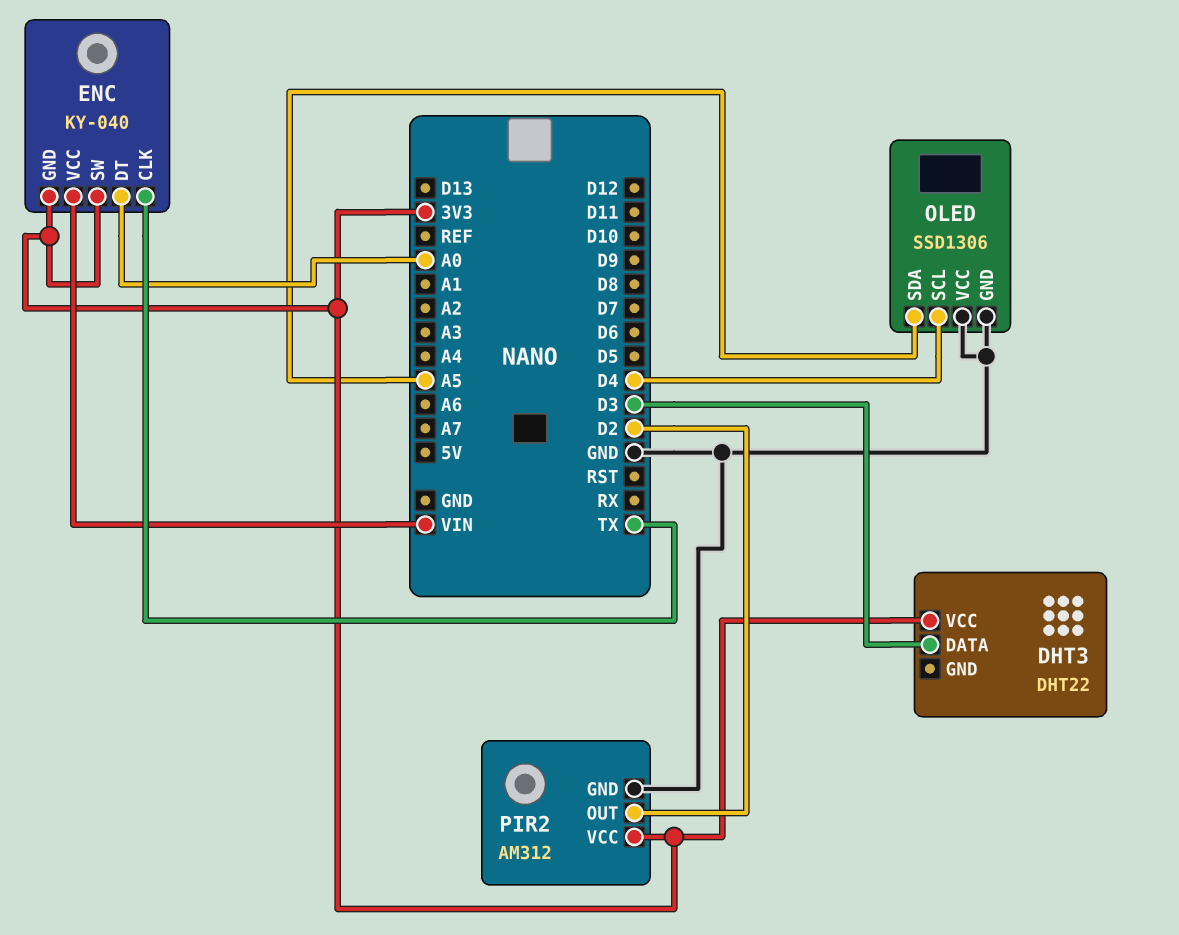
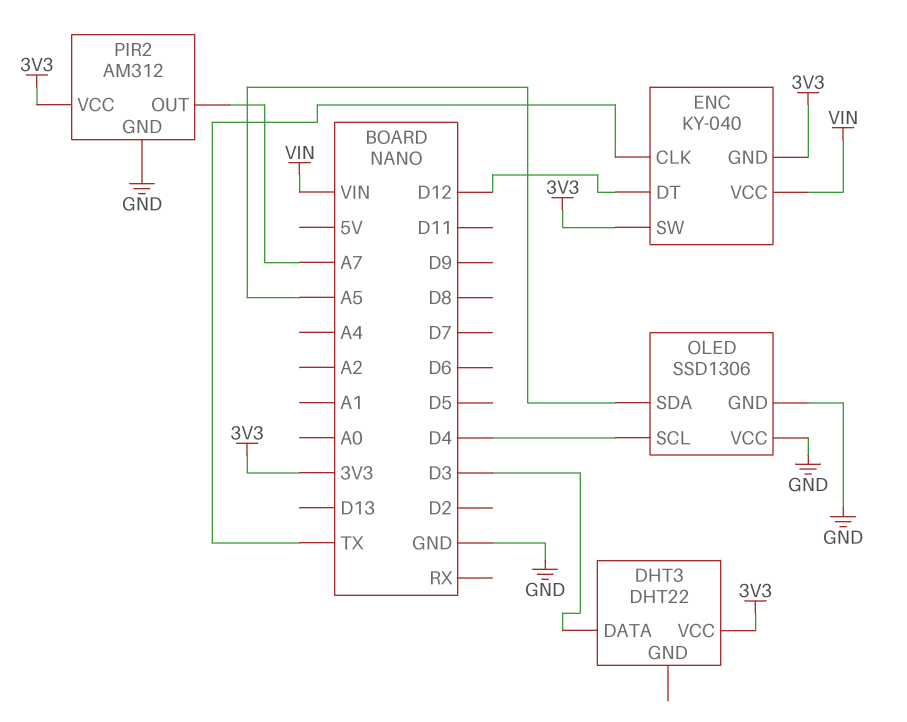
ENC pin DT: A0 -> D12
PIR2 pin OUT: D2 -> A7

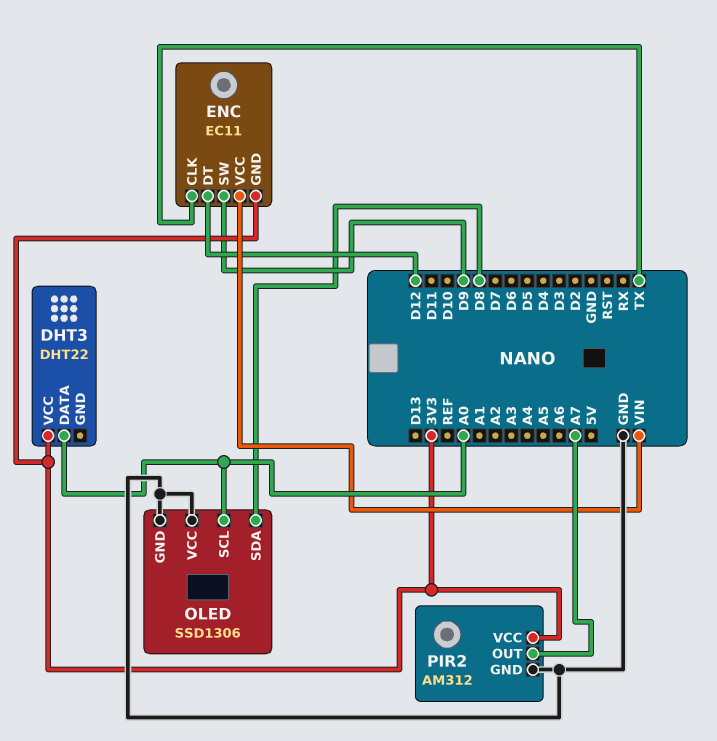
DHT3 pin DATA: D3 -> A0
ENC: KY-040 -> EC11
ENC pin SW: 3V3 -> D9
OLED pin SCL: D4 -> A0
OLED pin SDA: A5 -> D8

